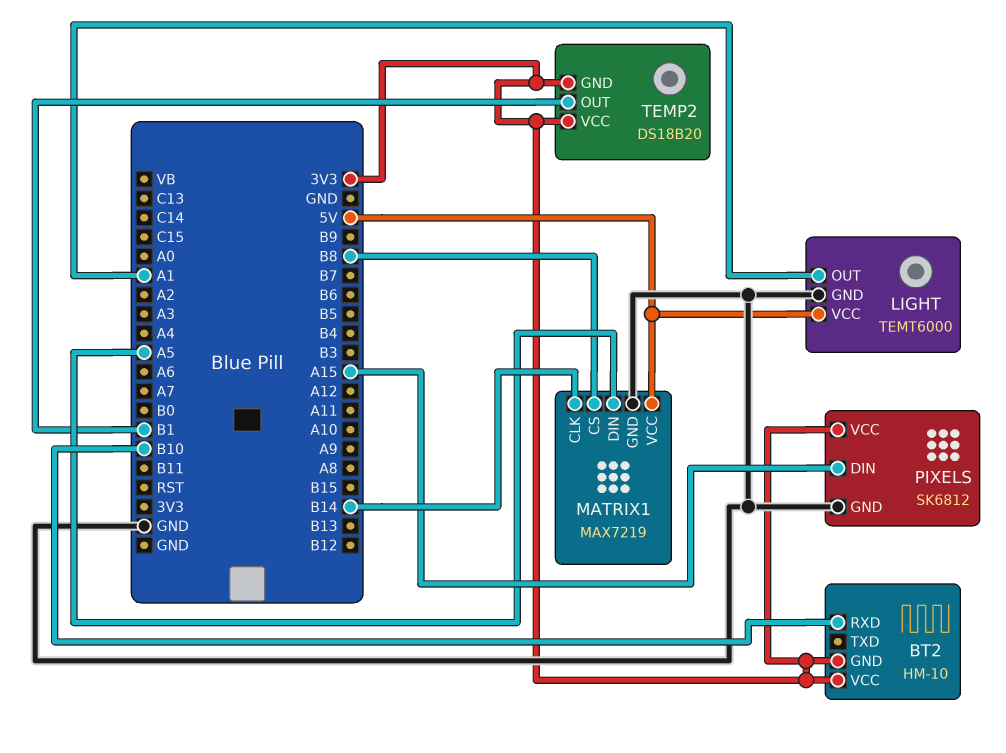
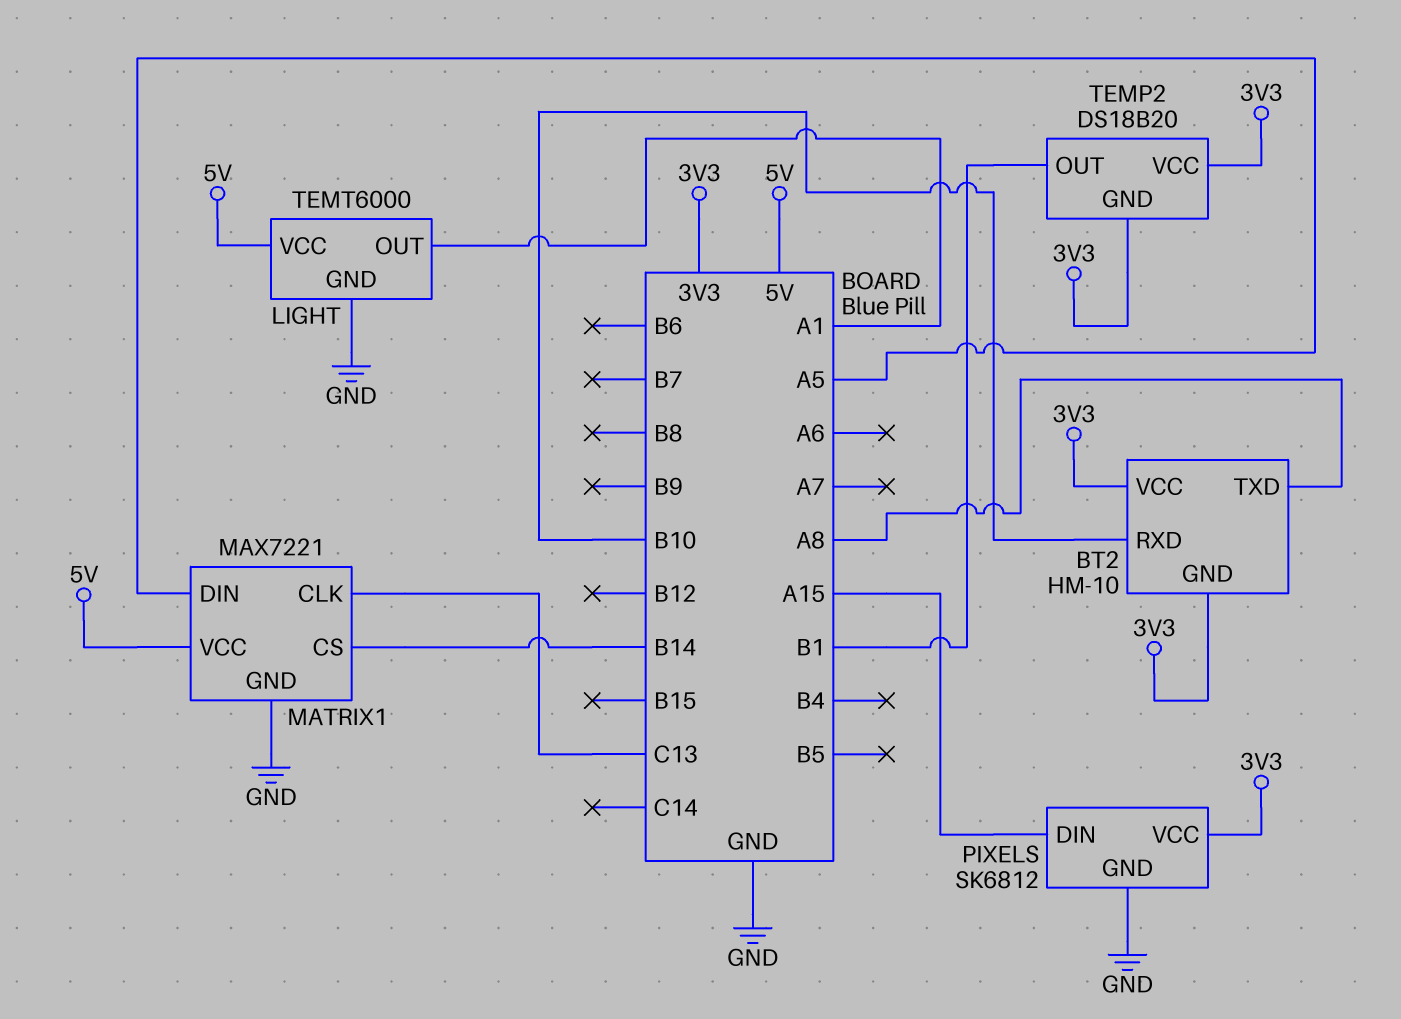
BT2 pin TXD: none -> A8
MATRIX1: MAX7219 -> MAX7221
MATRIX1 pin CLK: B14 -> C13
MATRIX1 pin CS: B8 -> B14

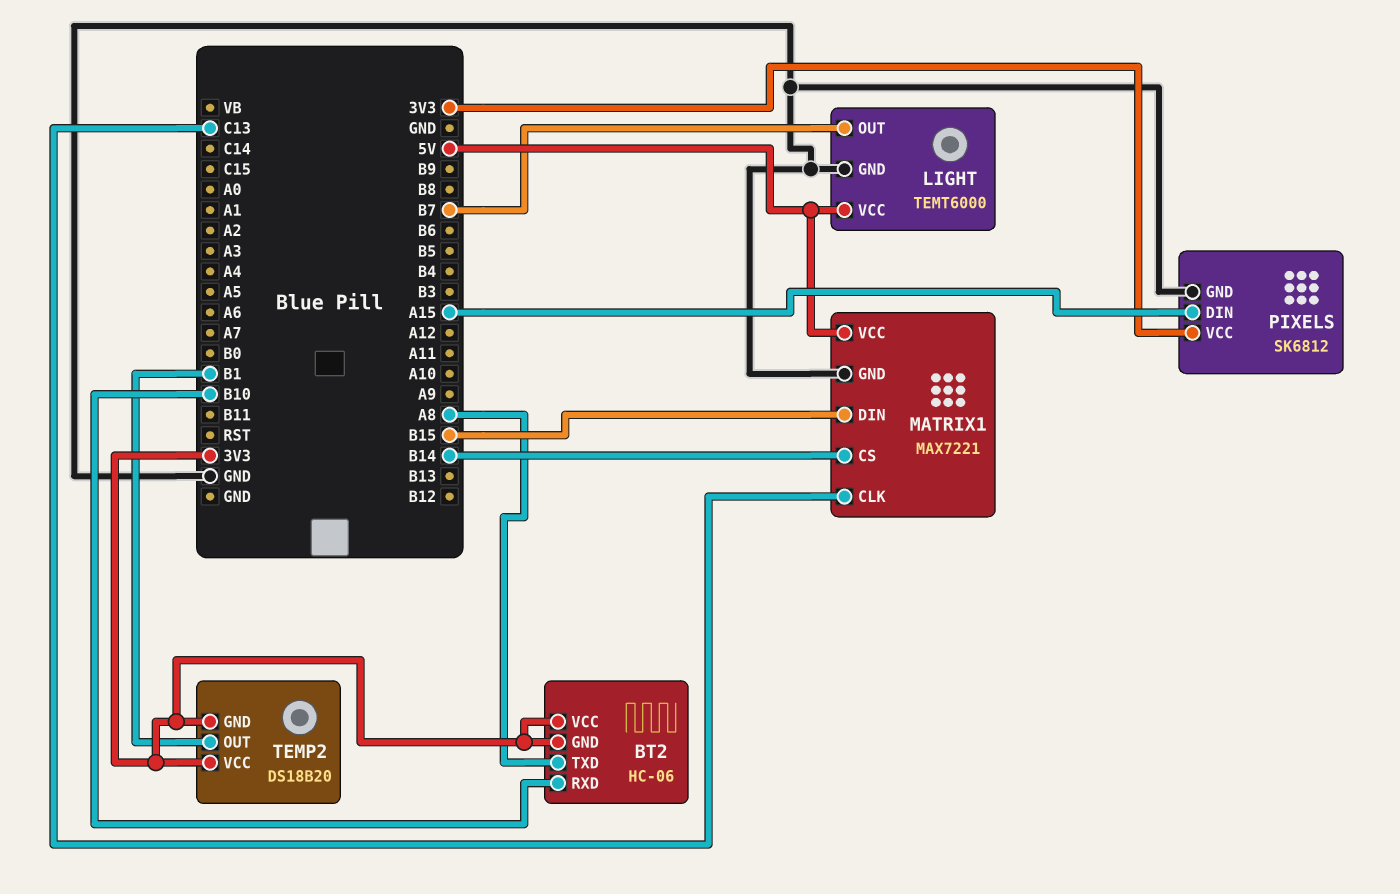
BT2: HM-10 -> HC-06
LIGHT pin OUT: A1 -> B7
MATRIX1 pin DIN: A5 -> B15

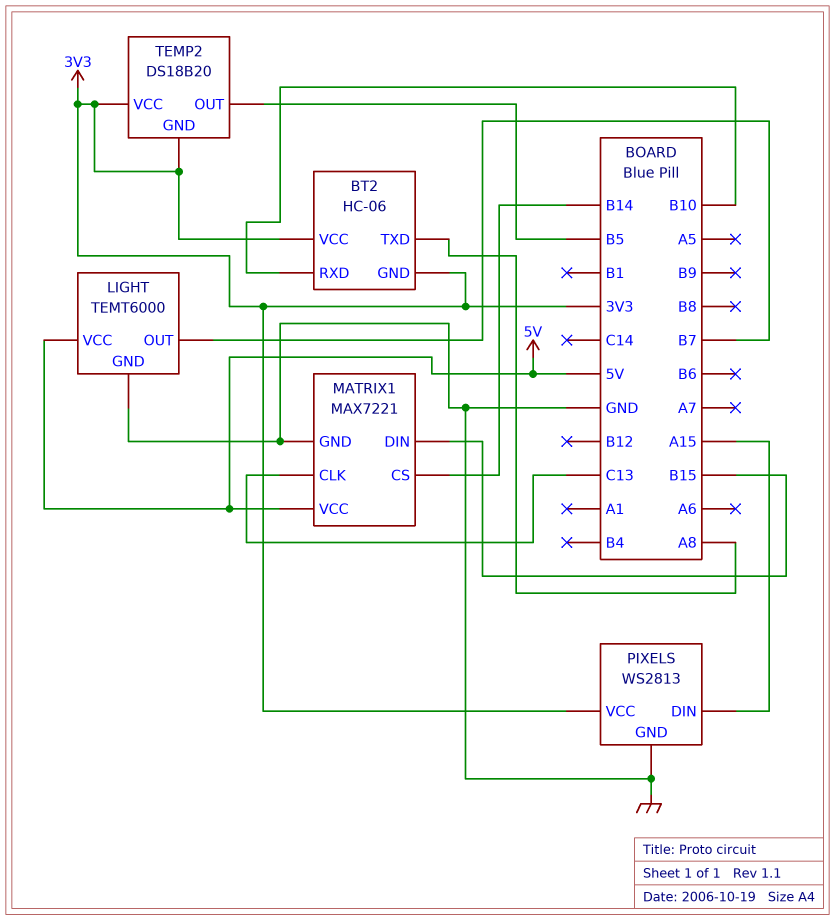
PIXELS: SK6812 -> WS2813
TEMP2 pin OUT: B1 -> B5

